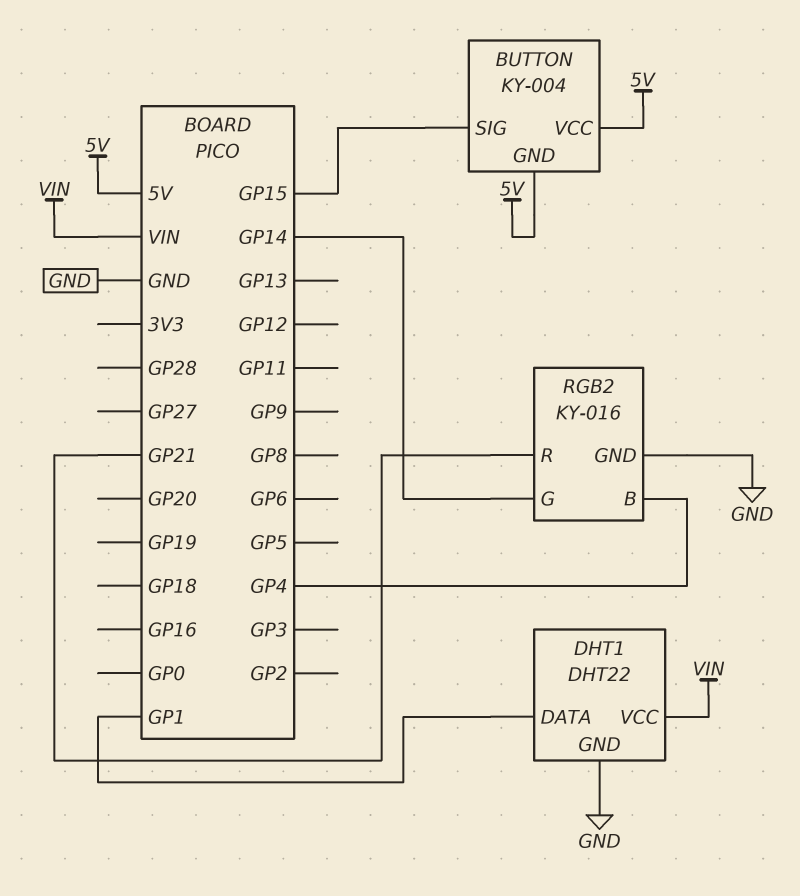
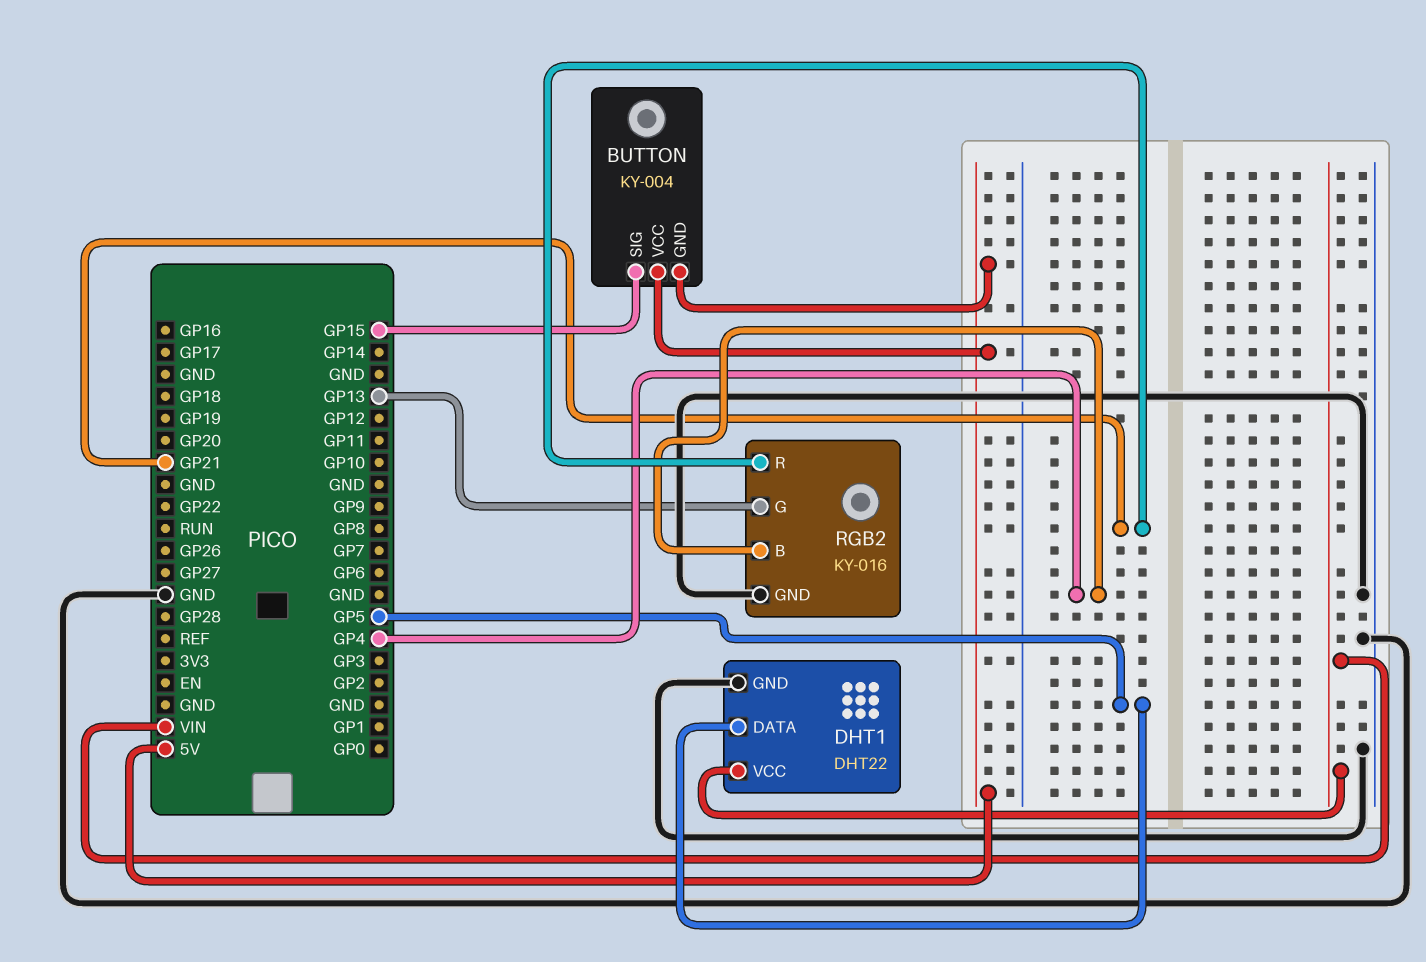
DHT1 pin DATA: GP1 -> GP5
RGB2 pin G: GP14 -> GP13

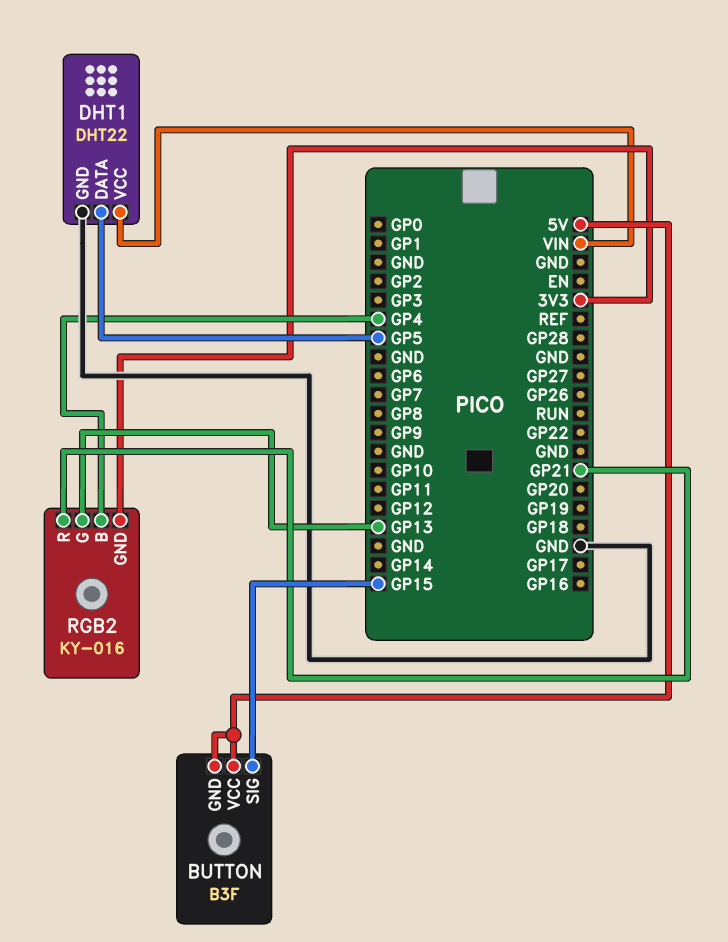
BUTTON: KY-004 -> B3F
RGB2 pin GND: GND -> 3V3

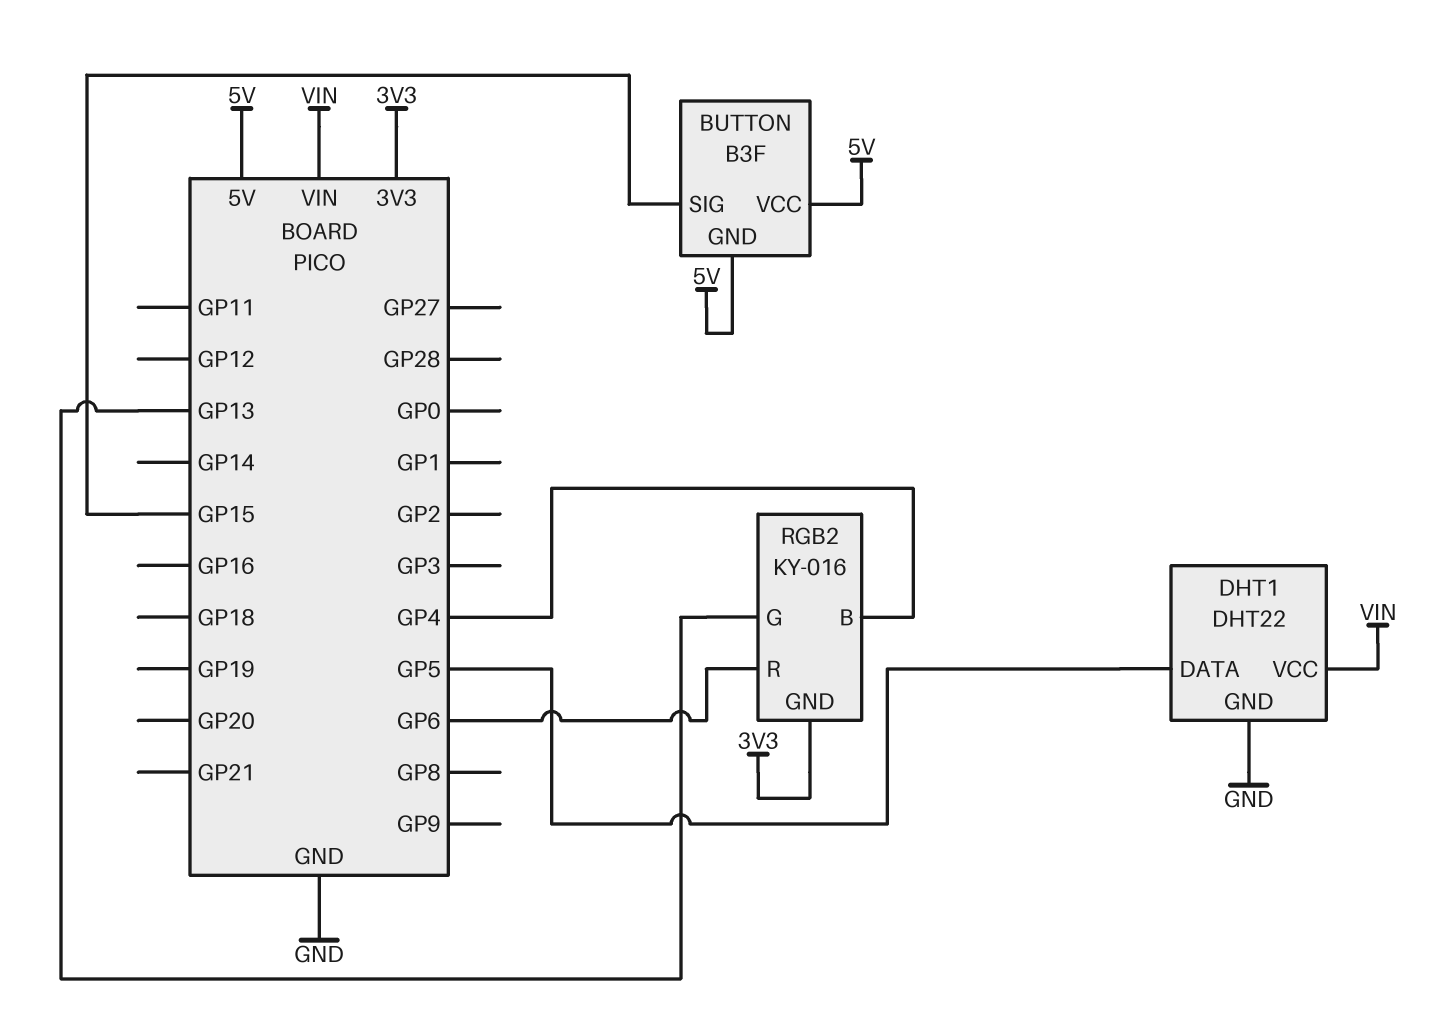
RGB2 pin R: GP21 -> GP6

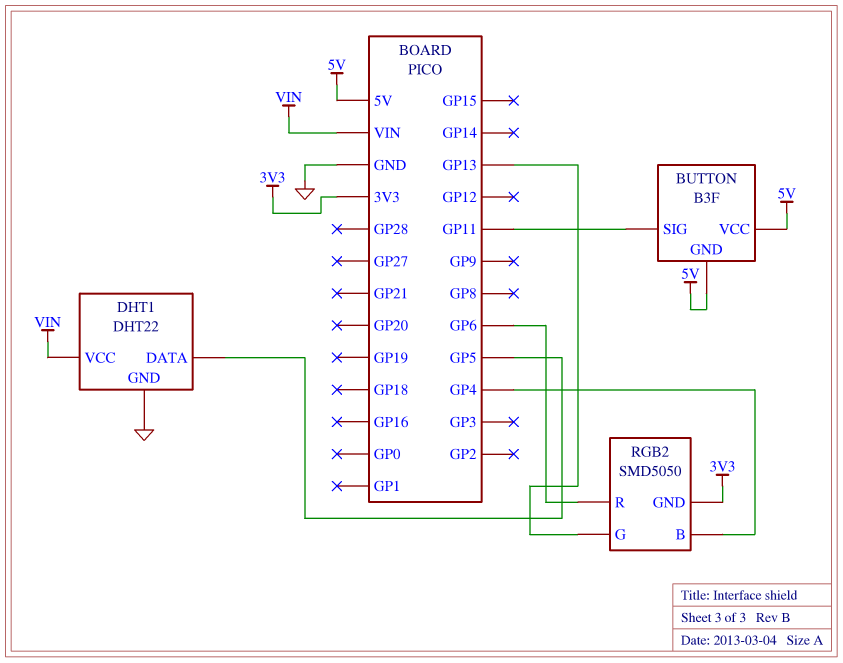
BUTTON pin SIG: GP15 -> GP11
RGB2: KY-016 -> SMD5050

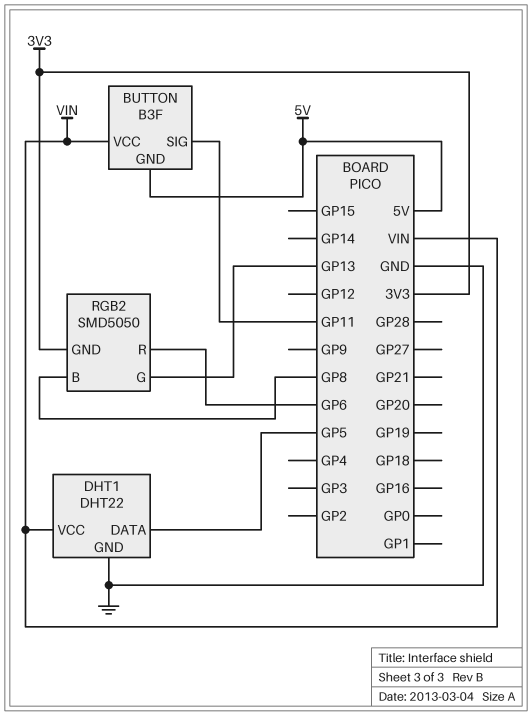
BUTTON pin VCC: 5V -> VIN
RGB2 pin B: GP4 -> GP8

